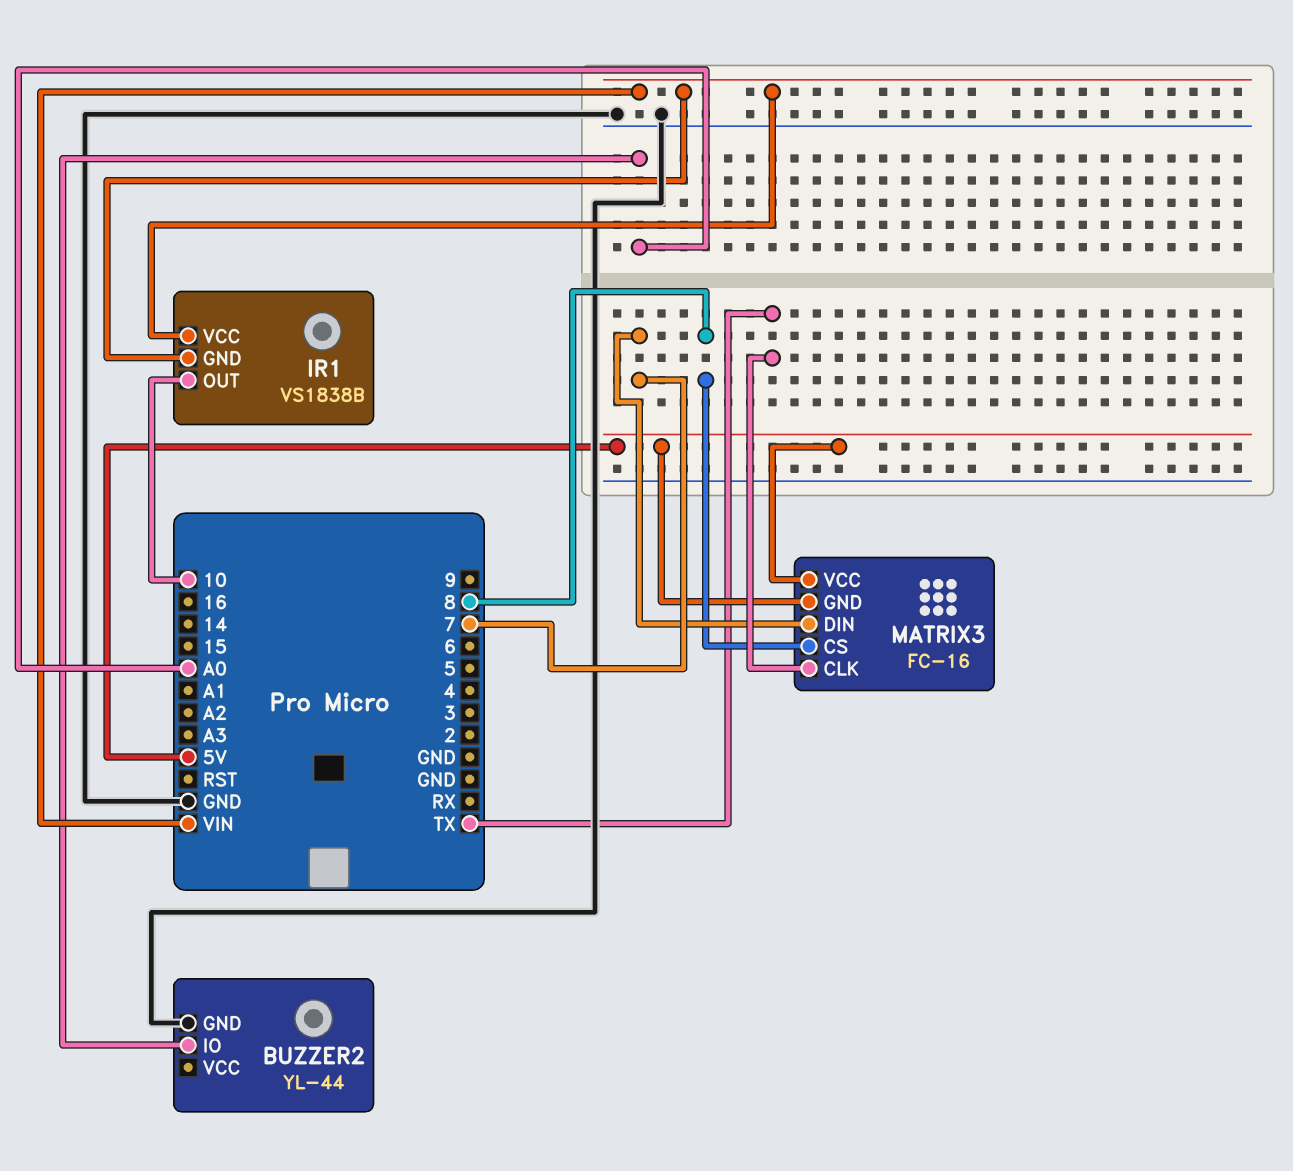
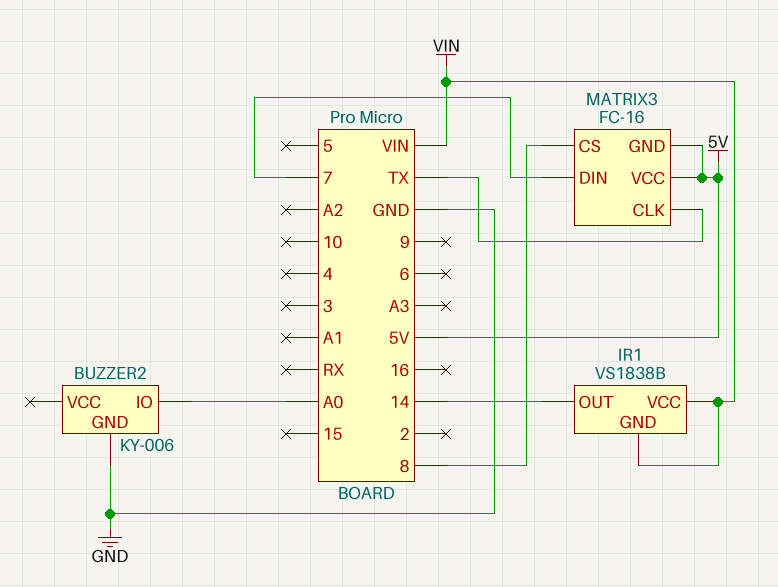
BUZZER2: YL-44 -> KY-006
IR1 pin OUT: 10 -> 14

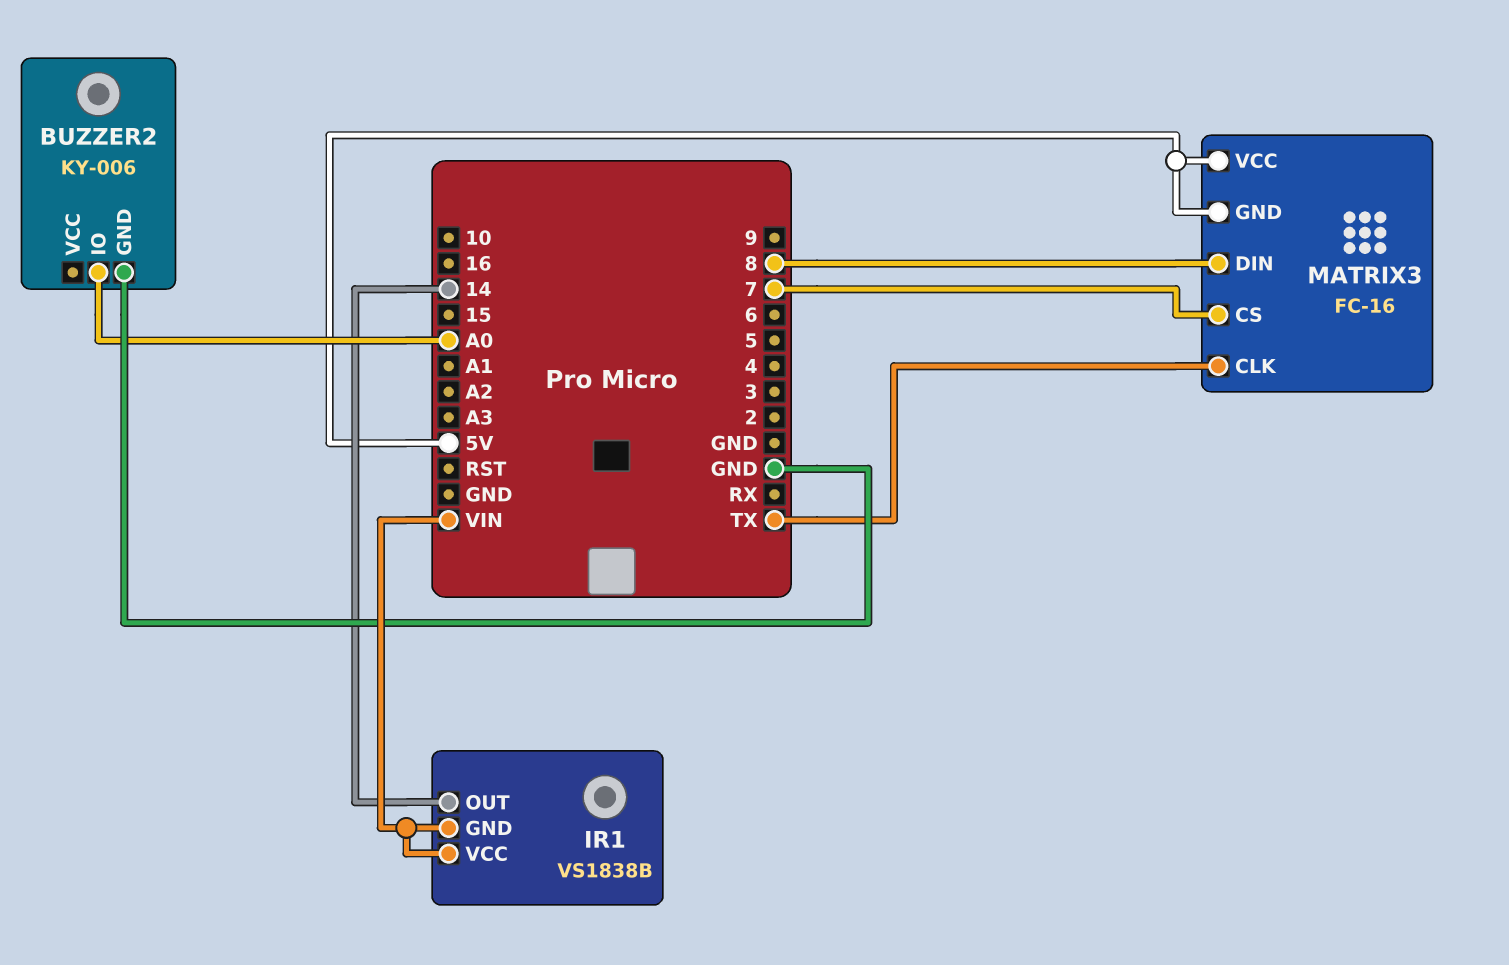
MATRIX3 pin CS: 8 -> 7
MATRIX3 pin DIN: 7 -> 8

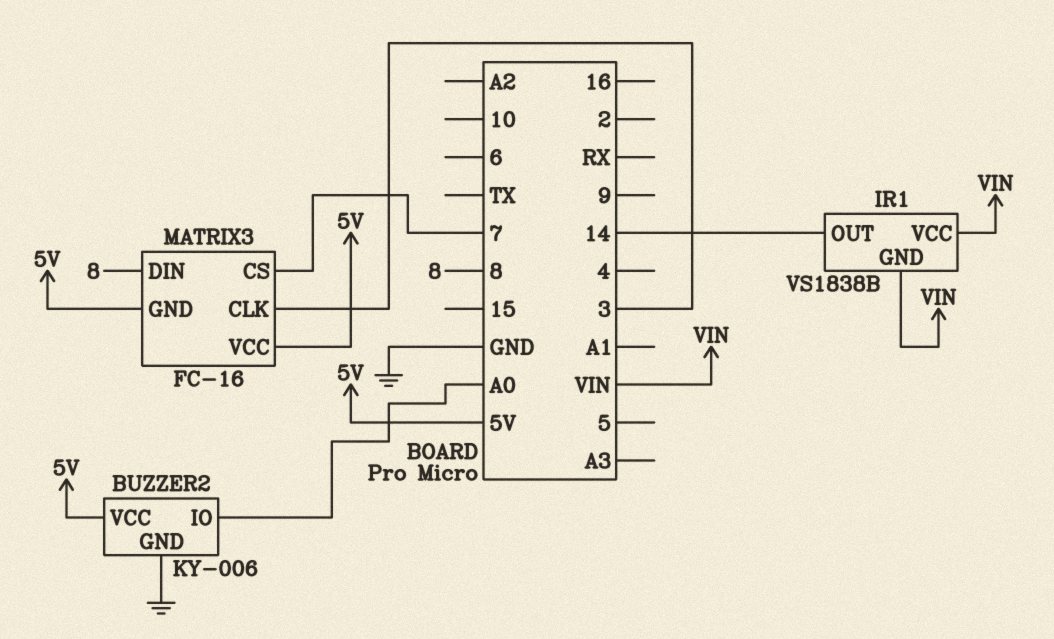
BUZZER2 pin VCC: none -> 5V
MATRIX3 pin CLK: TX -> 3

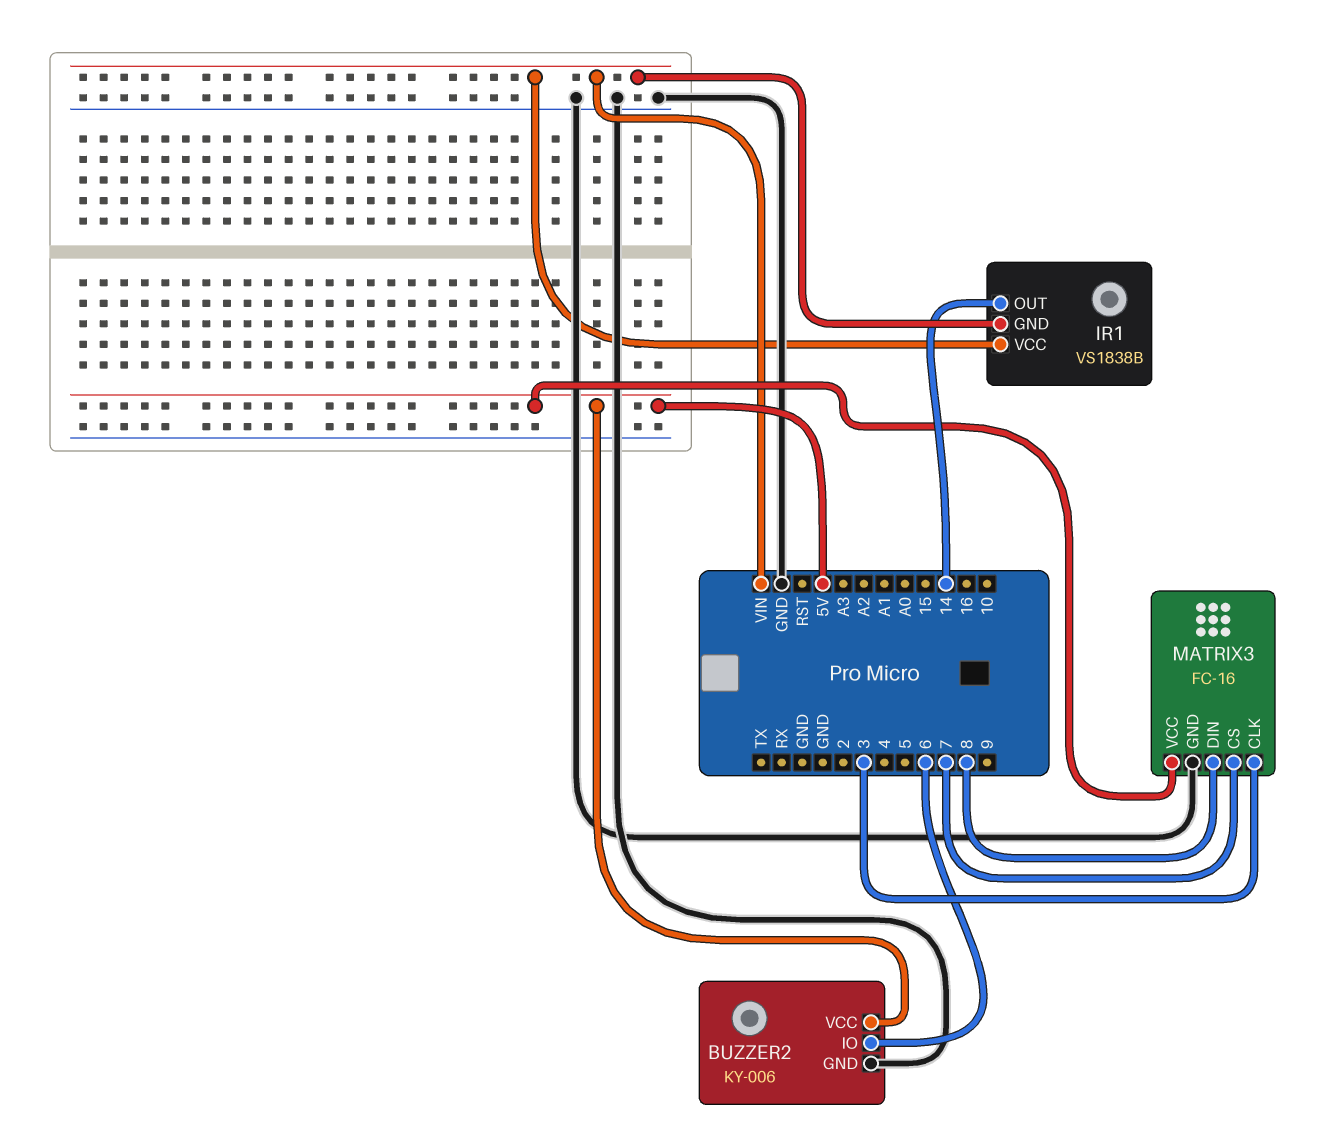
BUZZER2 pin IO: A0 -> 6
MATRIX3 pin GND: 5V -> GND

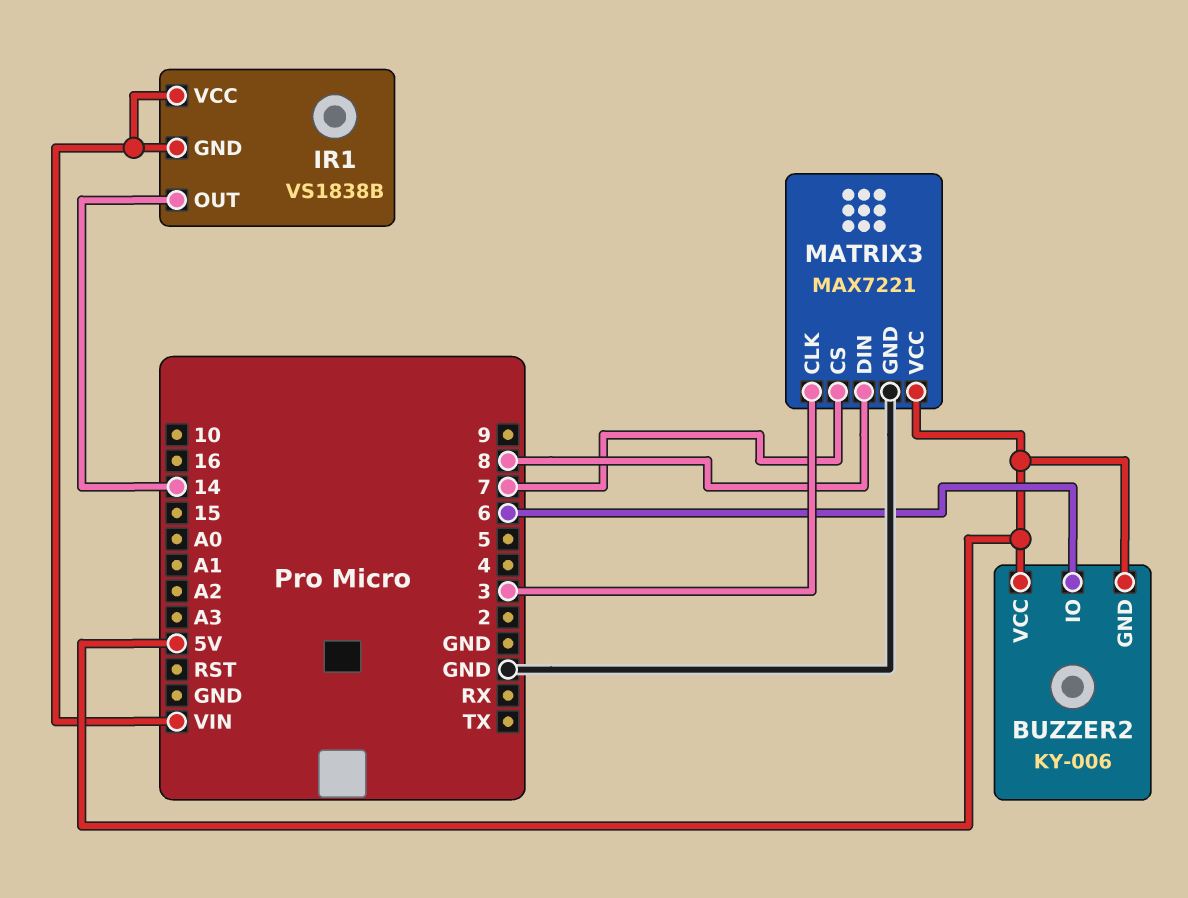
BUZZER2 pin GND: GND -> 5V
MATRIX3: FC-16 -> MAX7221

